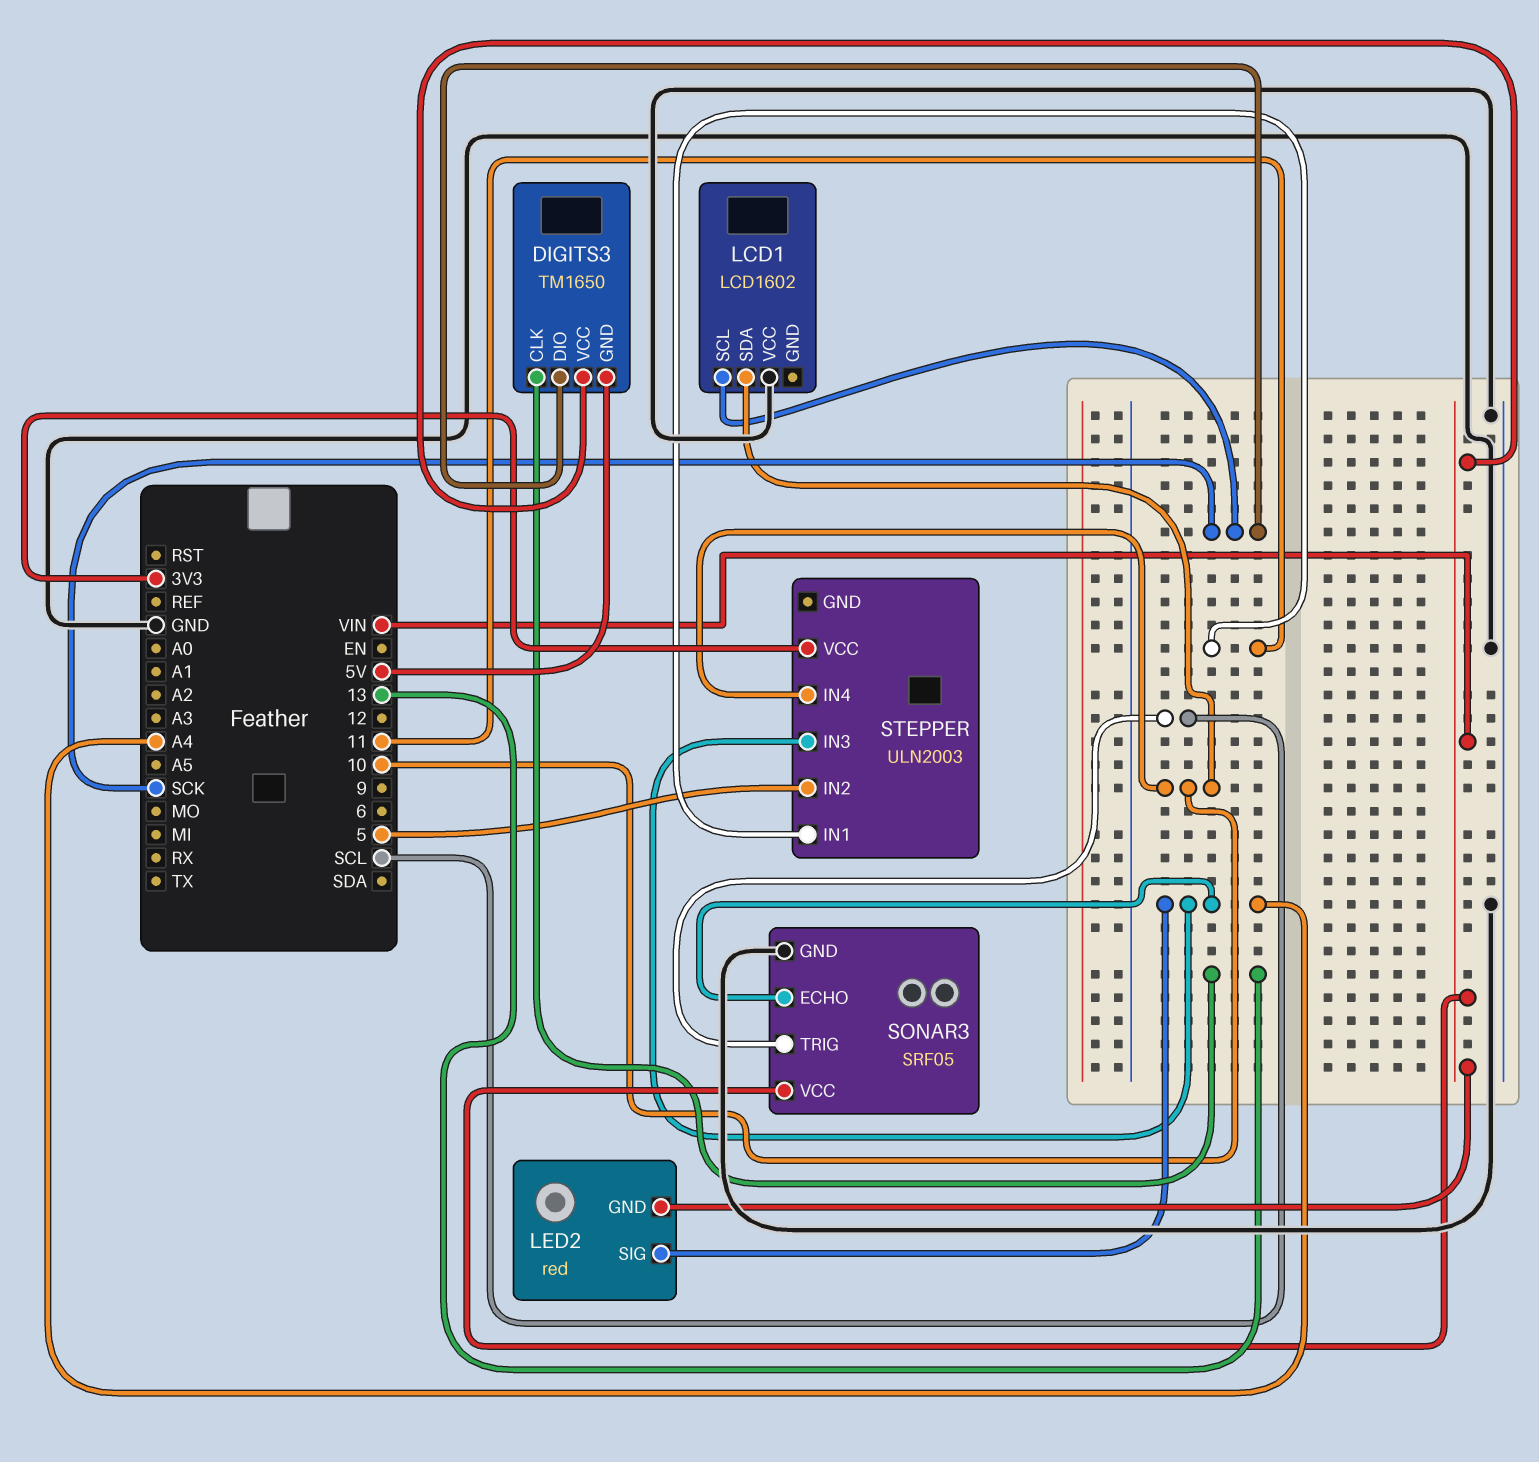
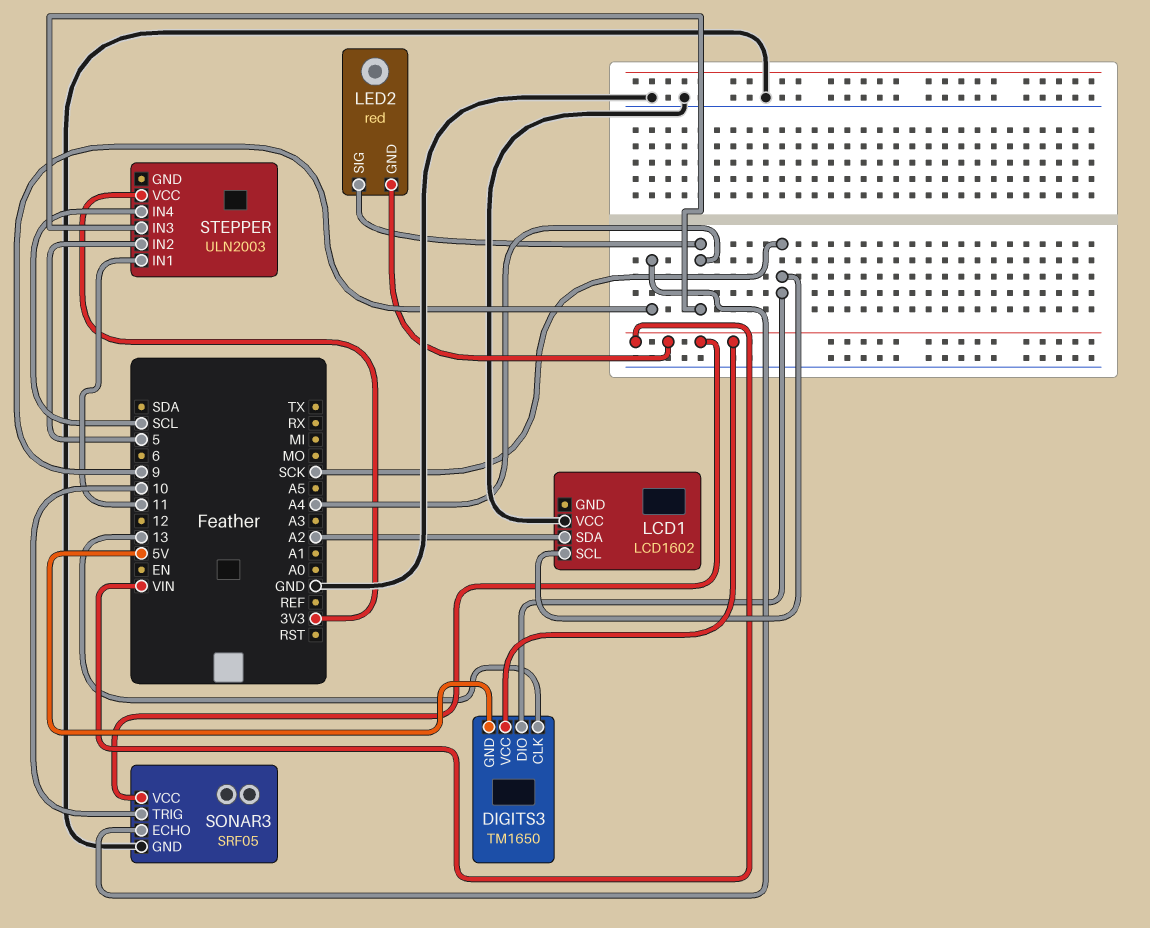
LCD1 pin SDA: 10 -> A2
SONAR3 pin ECHO: A4 -> 9
SONAR3 pin TRIG: SCL -> 10
STEPPER pin IN4: 10 -> SCL

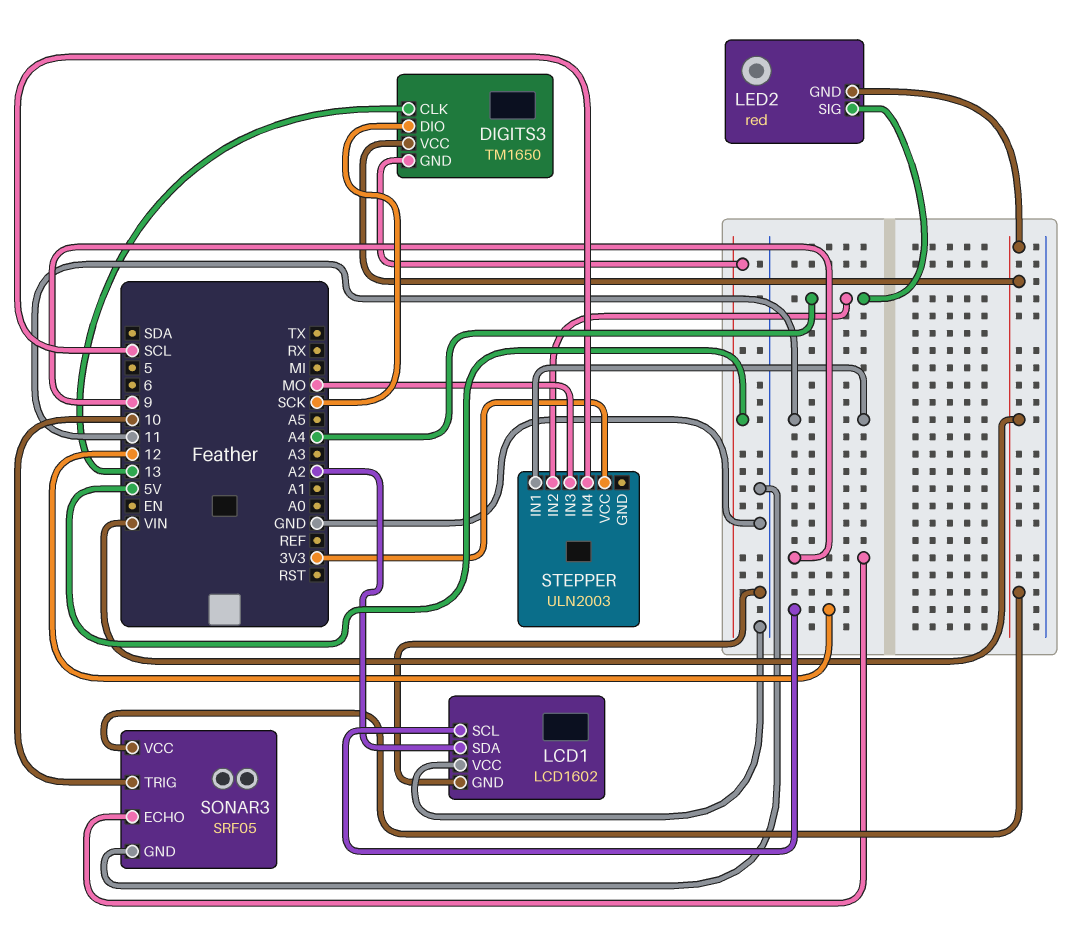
LCD1 pin GND: none -> GND
LCD1 pin SCL: SCK -> 12
STEPPER pin IN2: 5 -> A4
STEPPER pin IN3: A4 -> MO

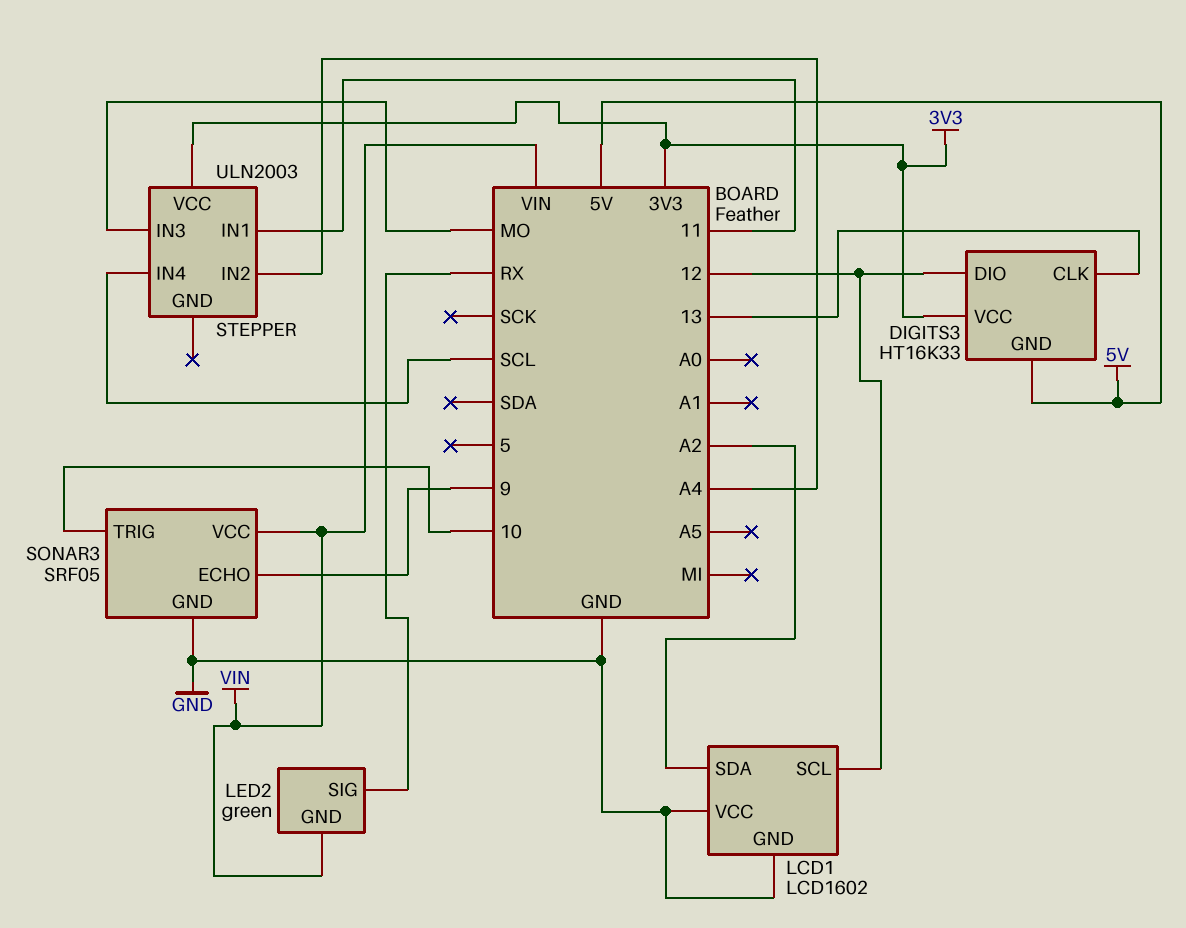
DIGITS3: TM1650 -> HT16K33
DIGITS3 pin DIO: SCK -> 12
DIGITS3 pin VCC: VIN -> 3V3
LED2: red -> green
LED2 pin SIG: A4 -> RX

